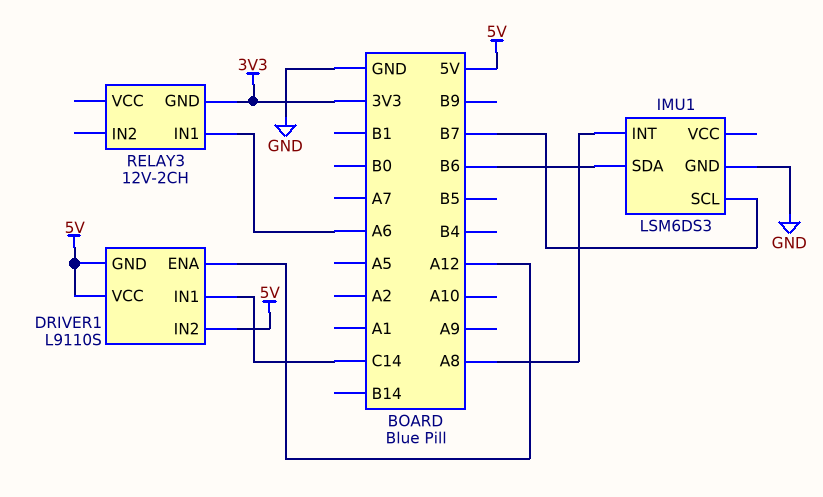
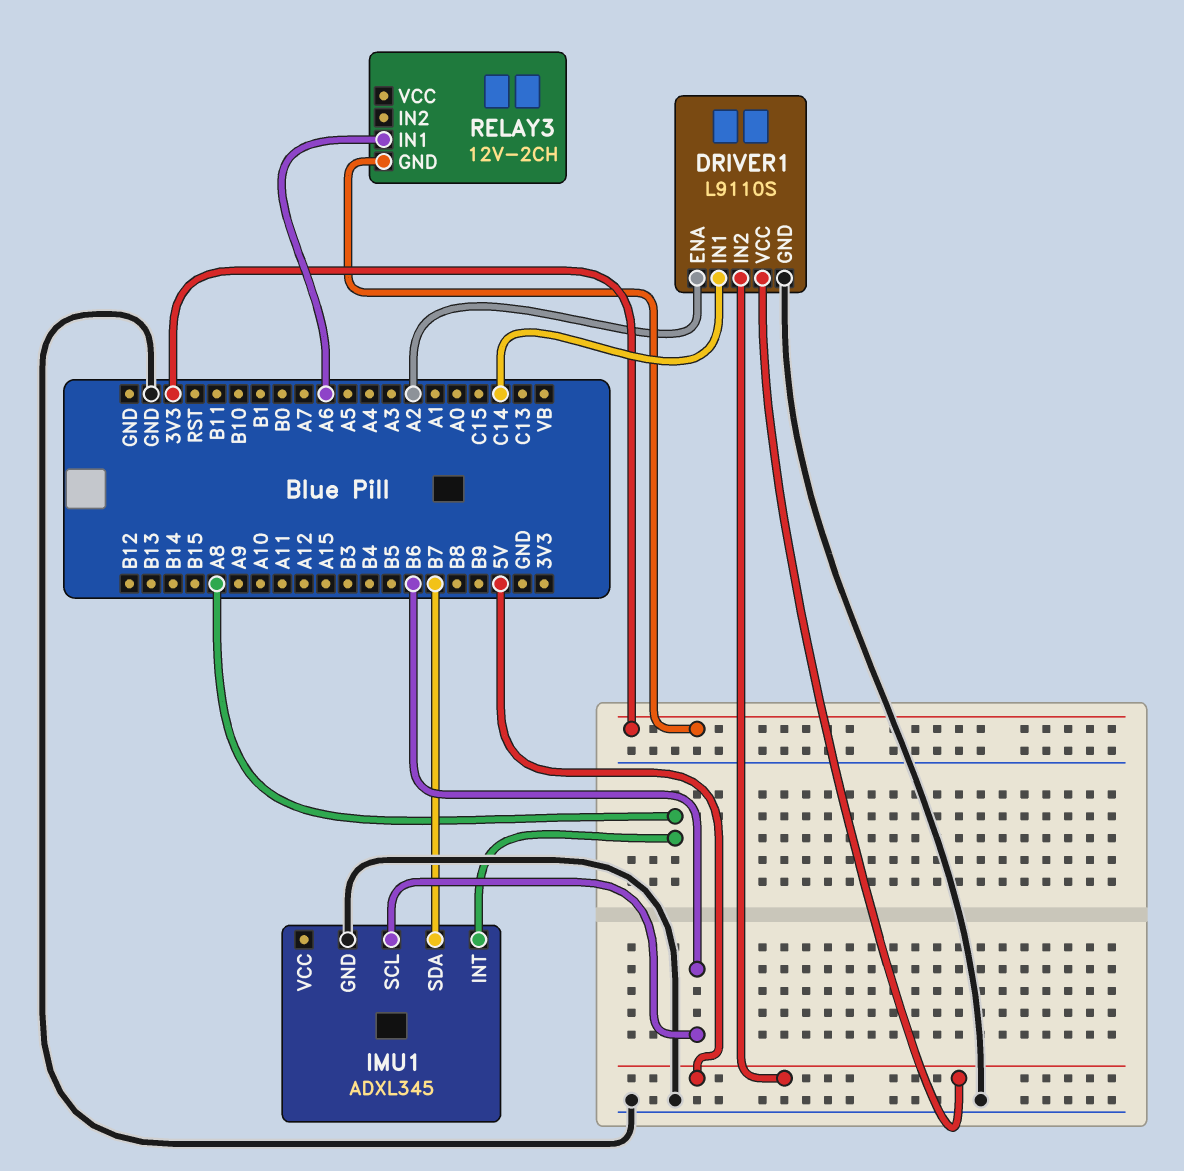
DRIVER1 pin ENA: A12 -> A2
DRIVER1 pin GND: 5V -> GND
IMU1: LSM6DS3 -> ADXL345
IMU1 pin SCL: B7 -> B6
IMU1 pin SDA: B6 -> B7

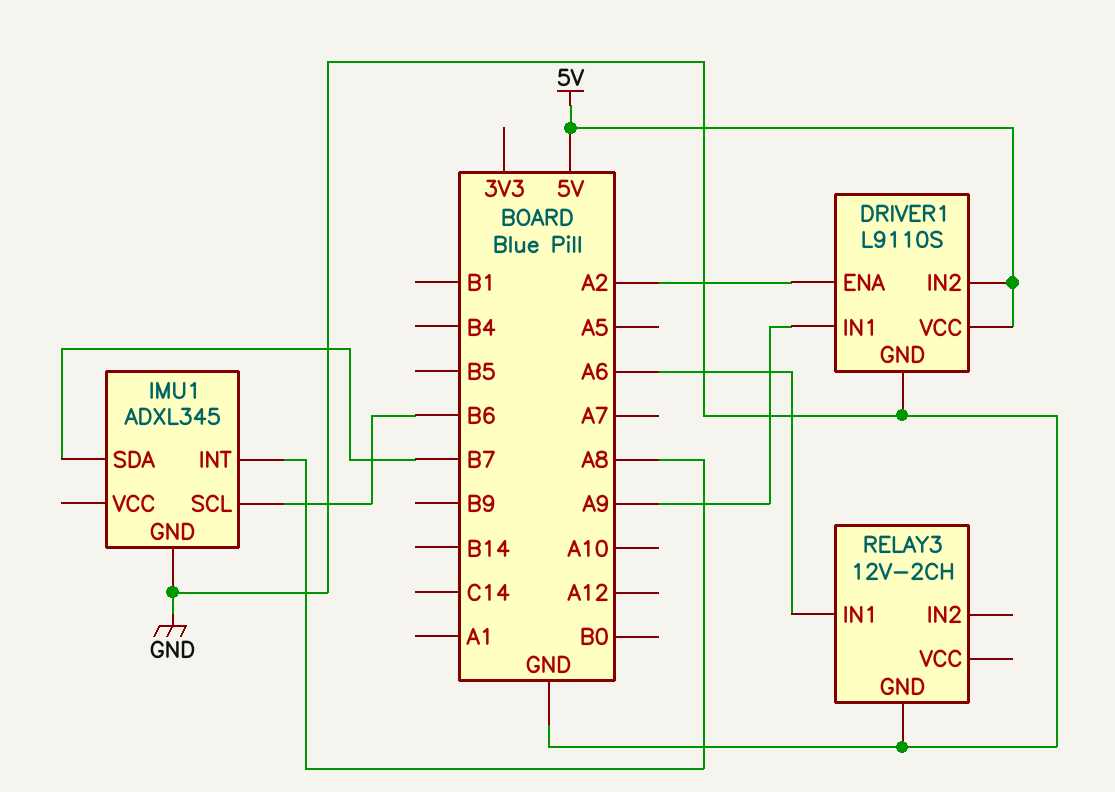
DRIVER1 pin IN1: C14 -> A9
RELAY3 pin GND: 3V3 -> GND

